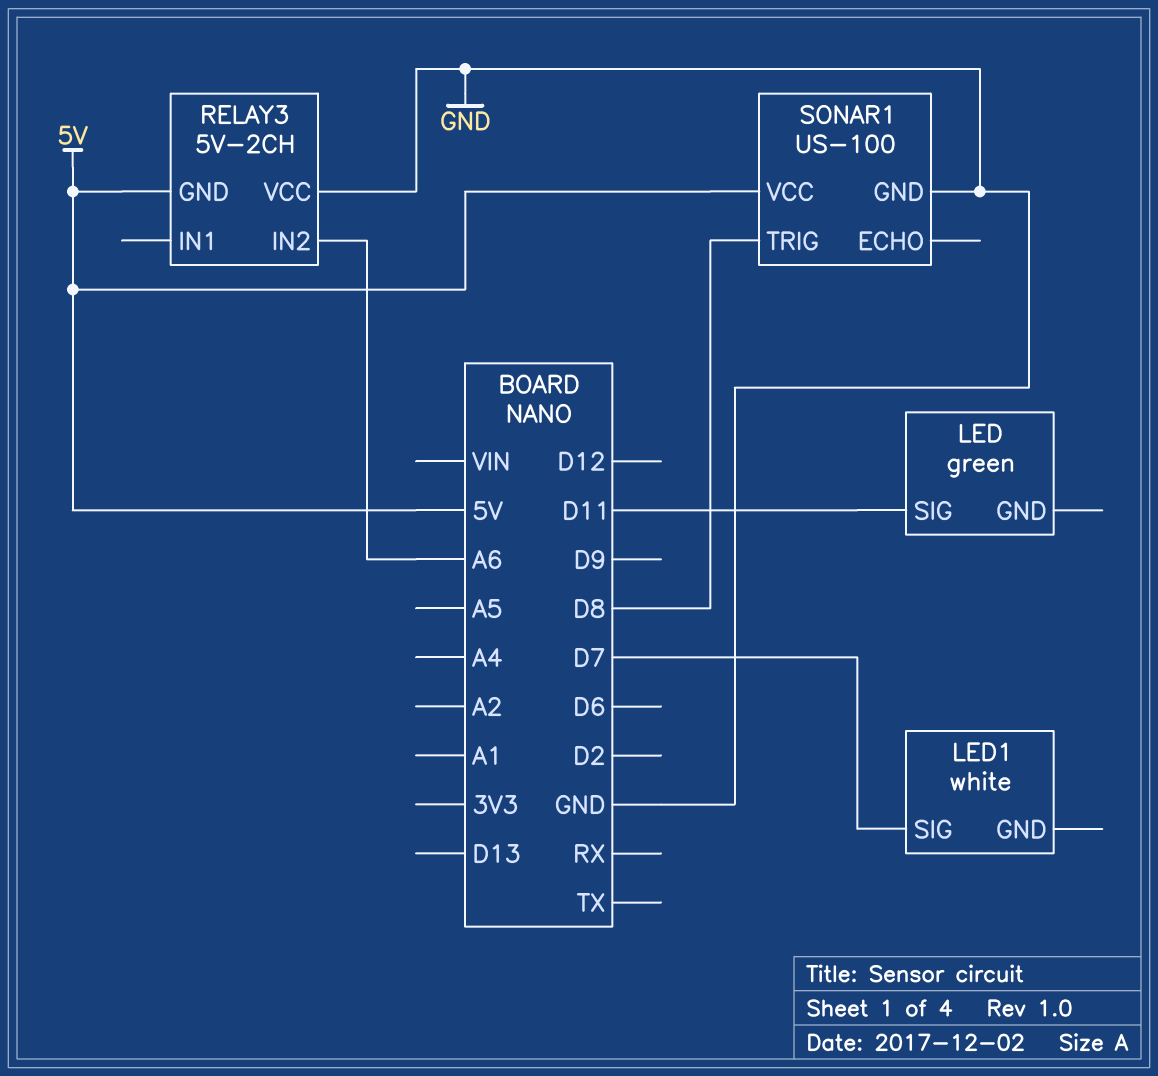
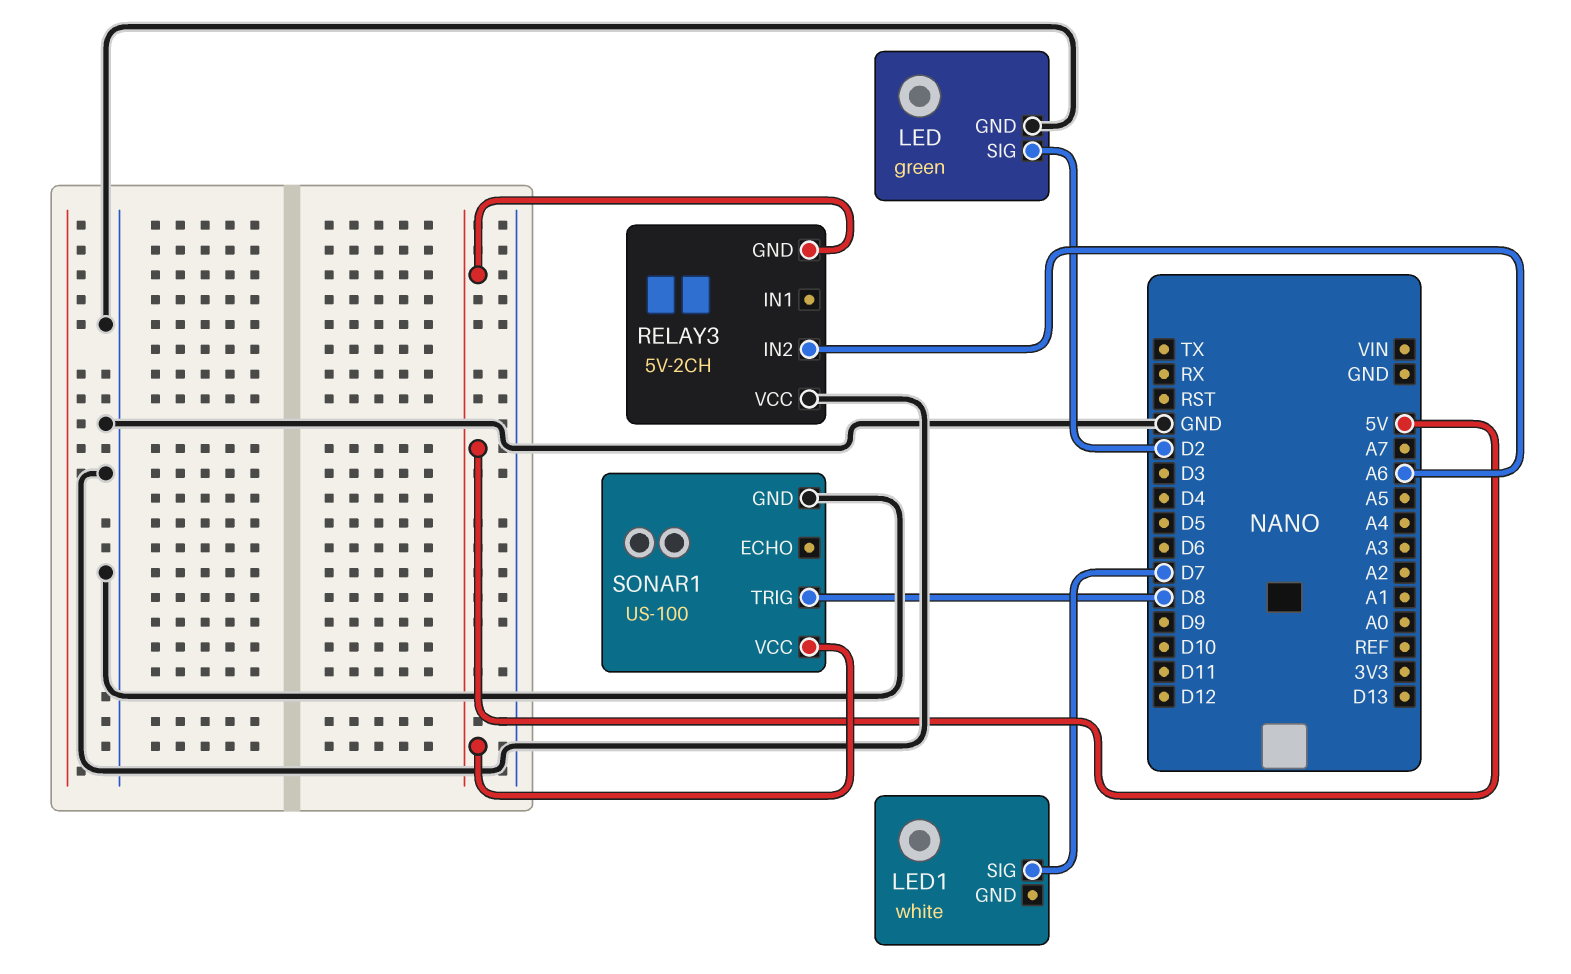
LED pin GND: none -> GND
LED pin SIG: D11 -> D2

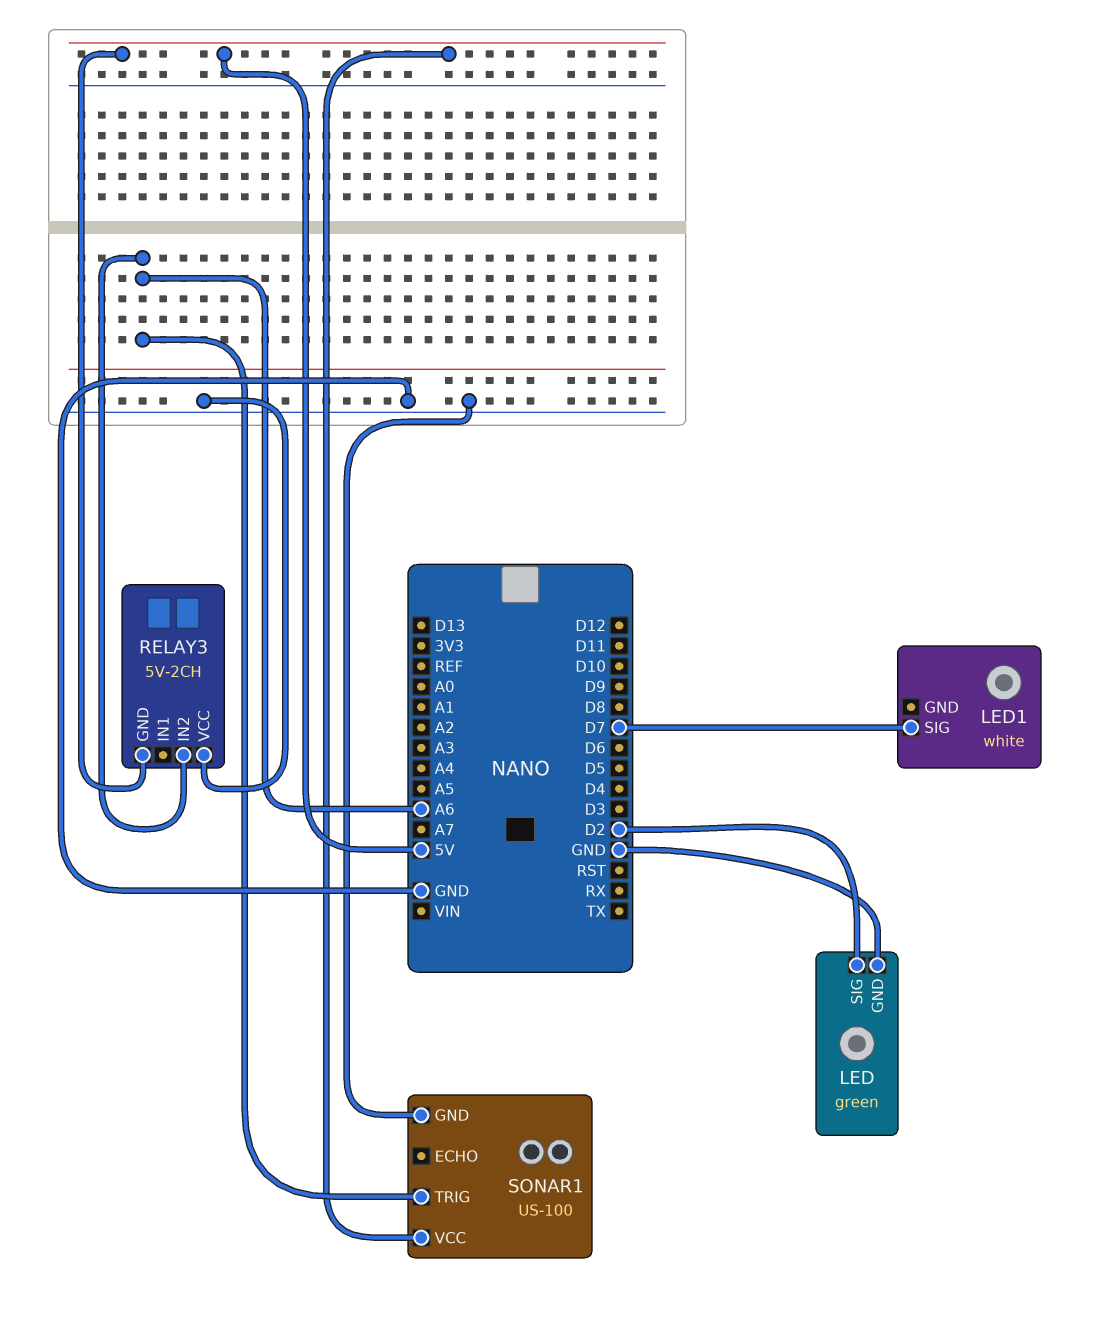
SONAR1 pin TRIG: D8 -> A6

